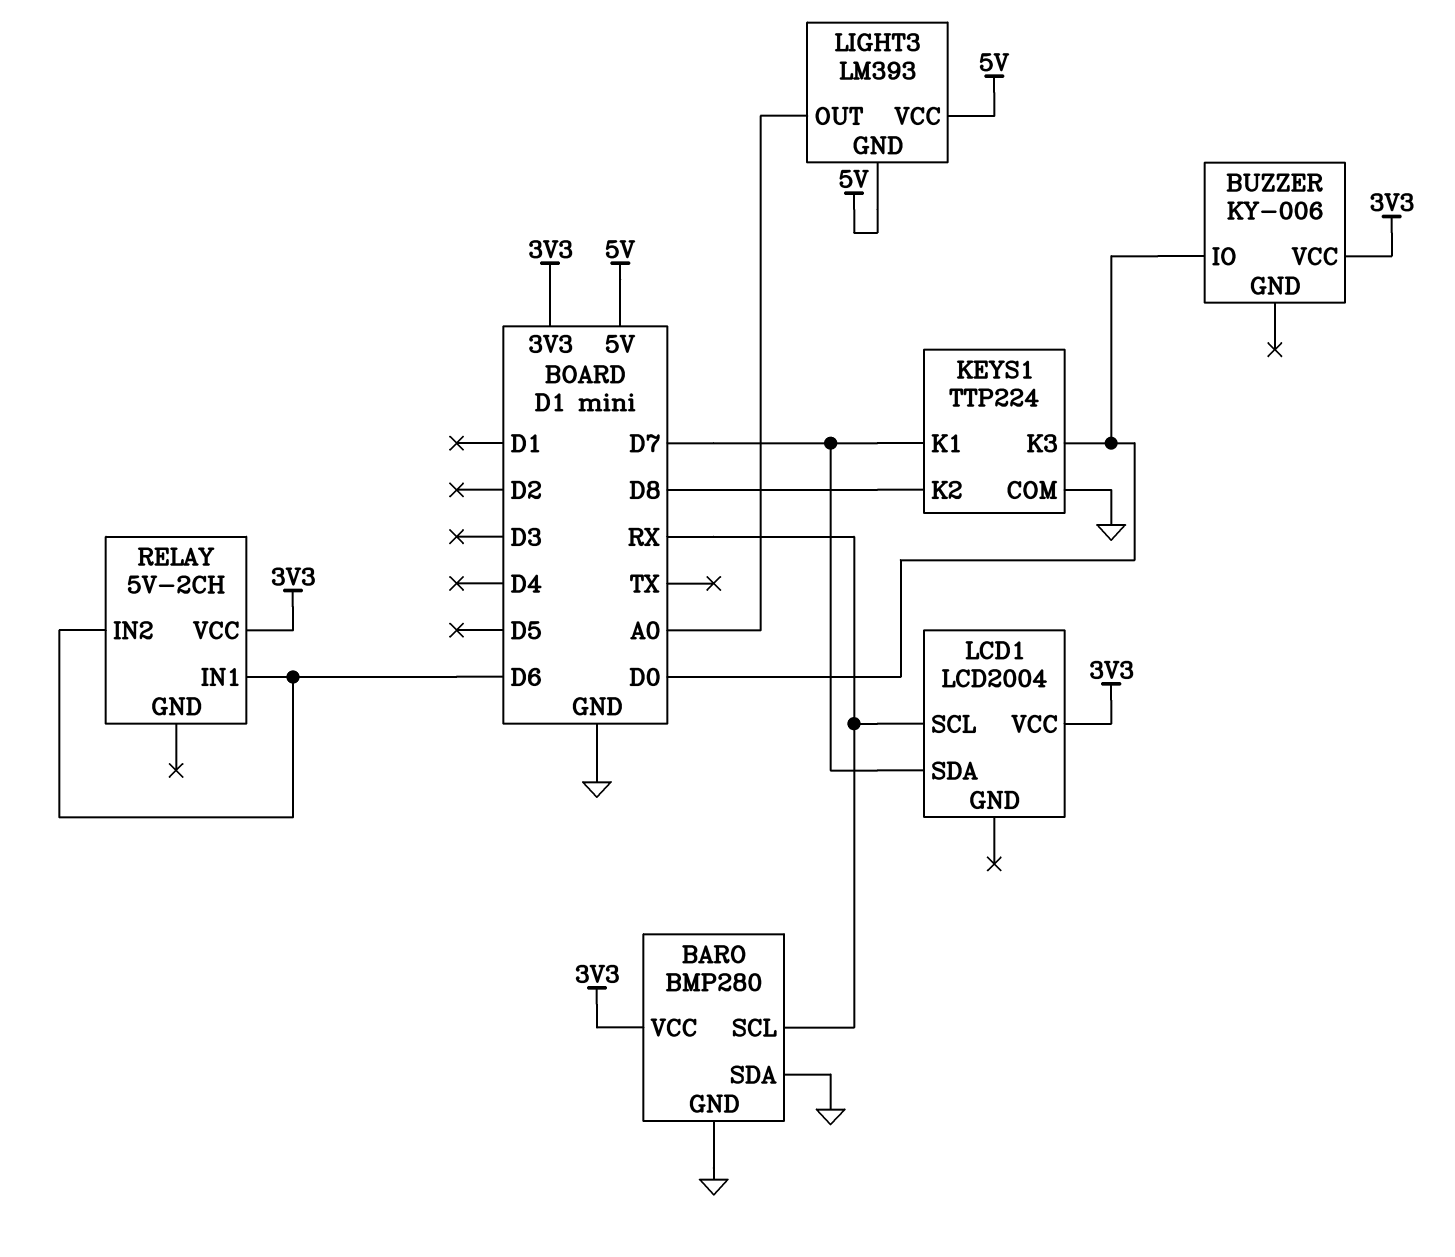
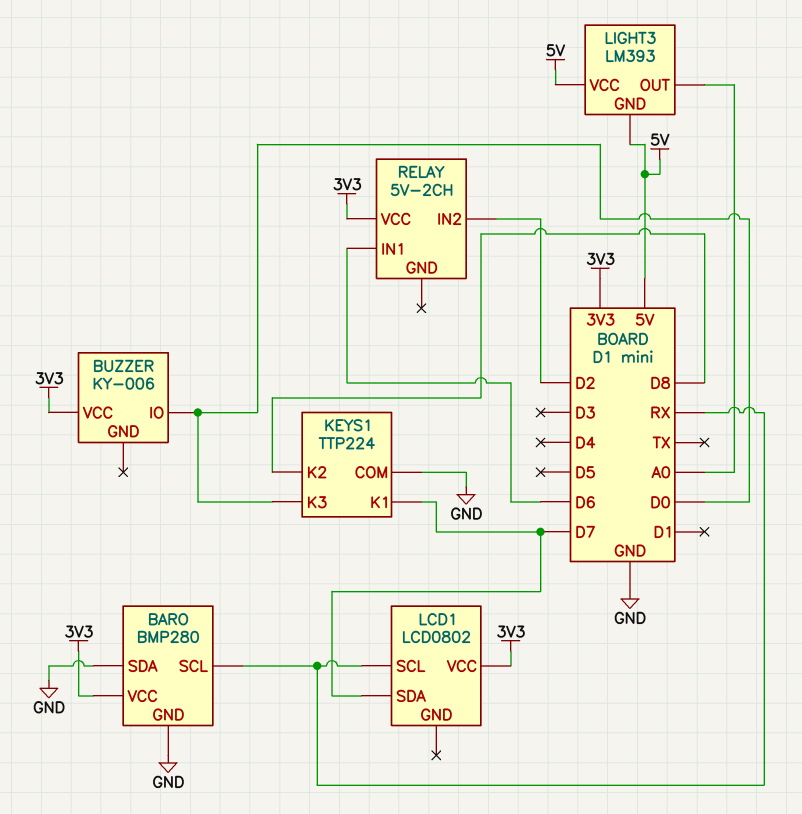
LCD1: LCD2004 -> LCD0802
RELAY pin IN2: D6 -> D2

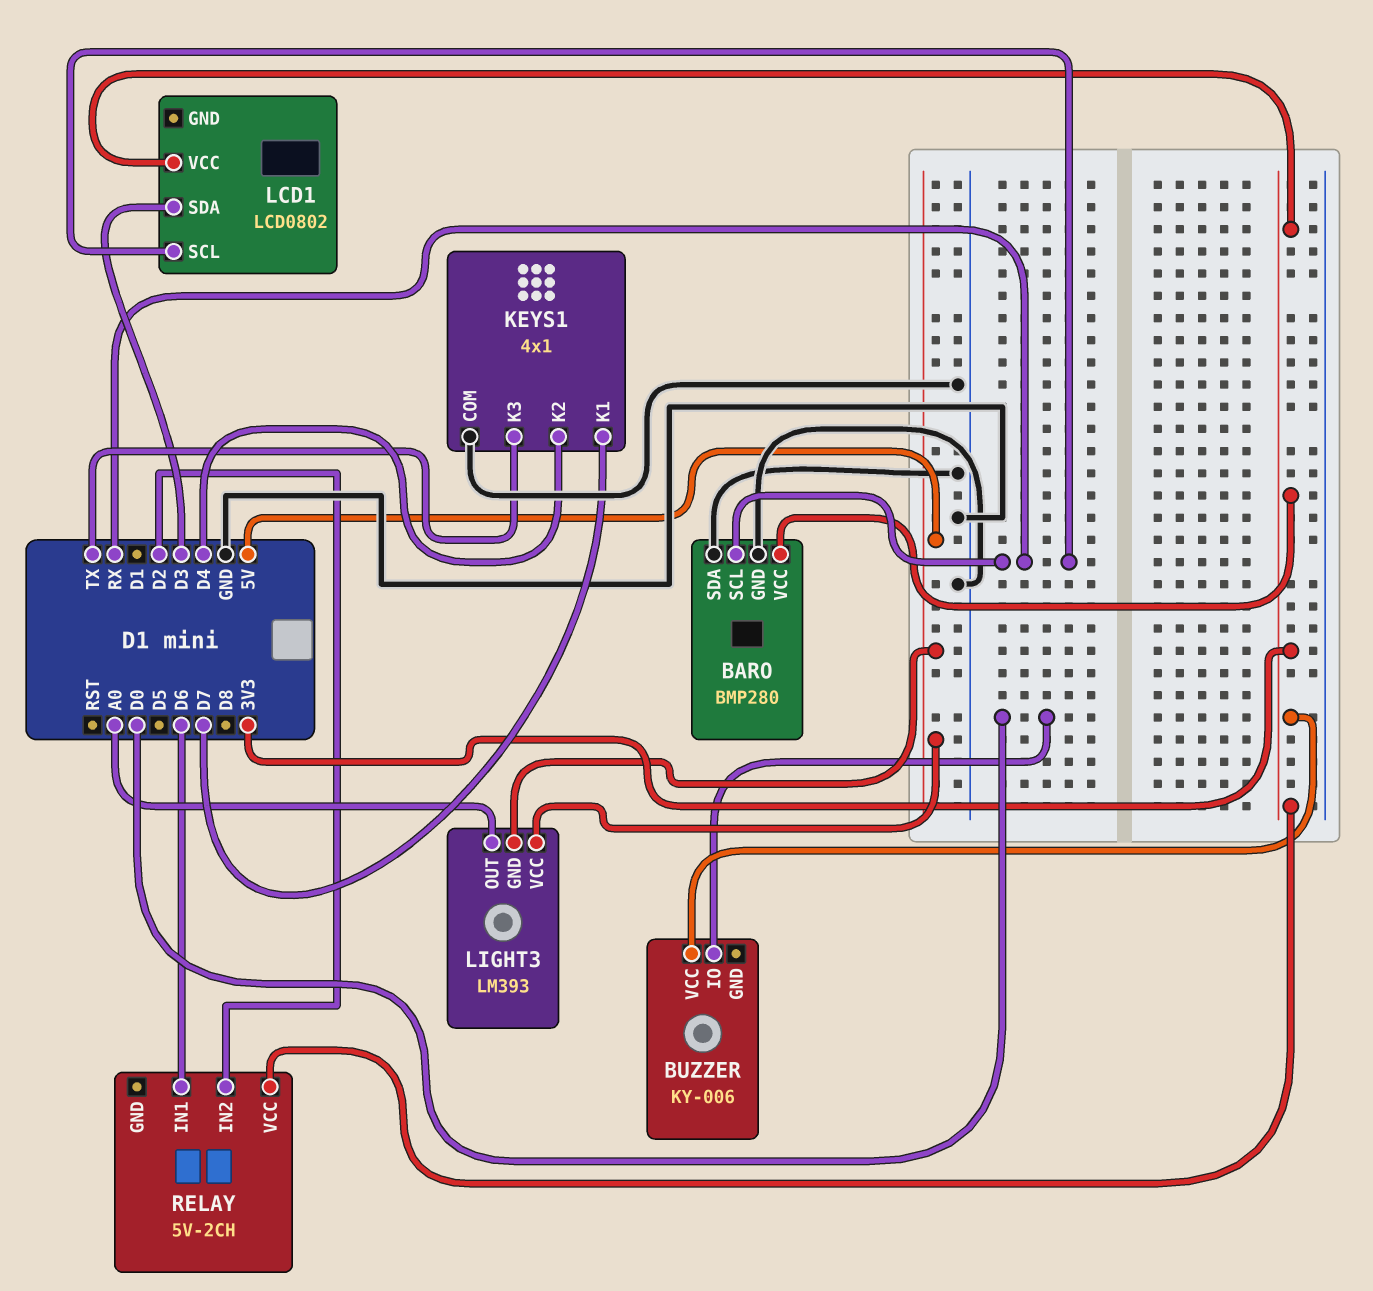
KEYS1: TTP224 -> 4x1
KEYS1 pin K2: D8 -> D4
KEYS1 pin K3: D0 -> TX
LCD1 pin SDA: D7 -> D3

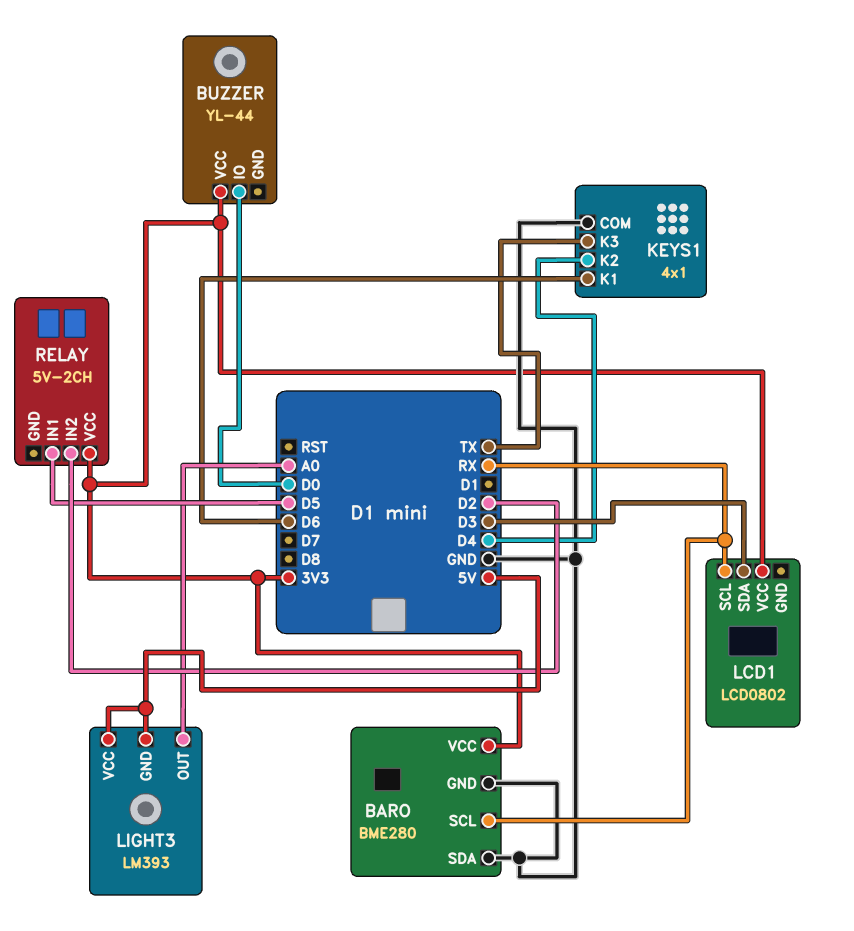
BARO: BMP280 -> BME280
BUZZER: KY-006 -> YL-44
KEYS1 pin K1: D7 -> D6
RELAY pin IN1: D6 -> D5

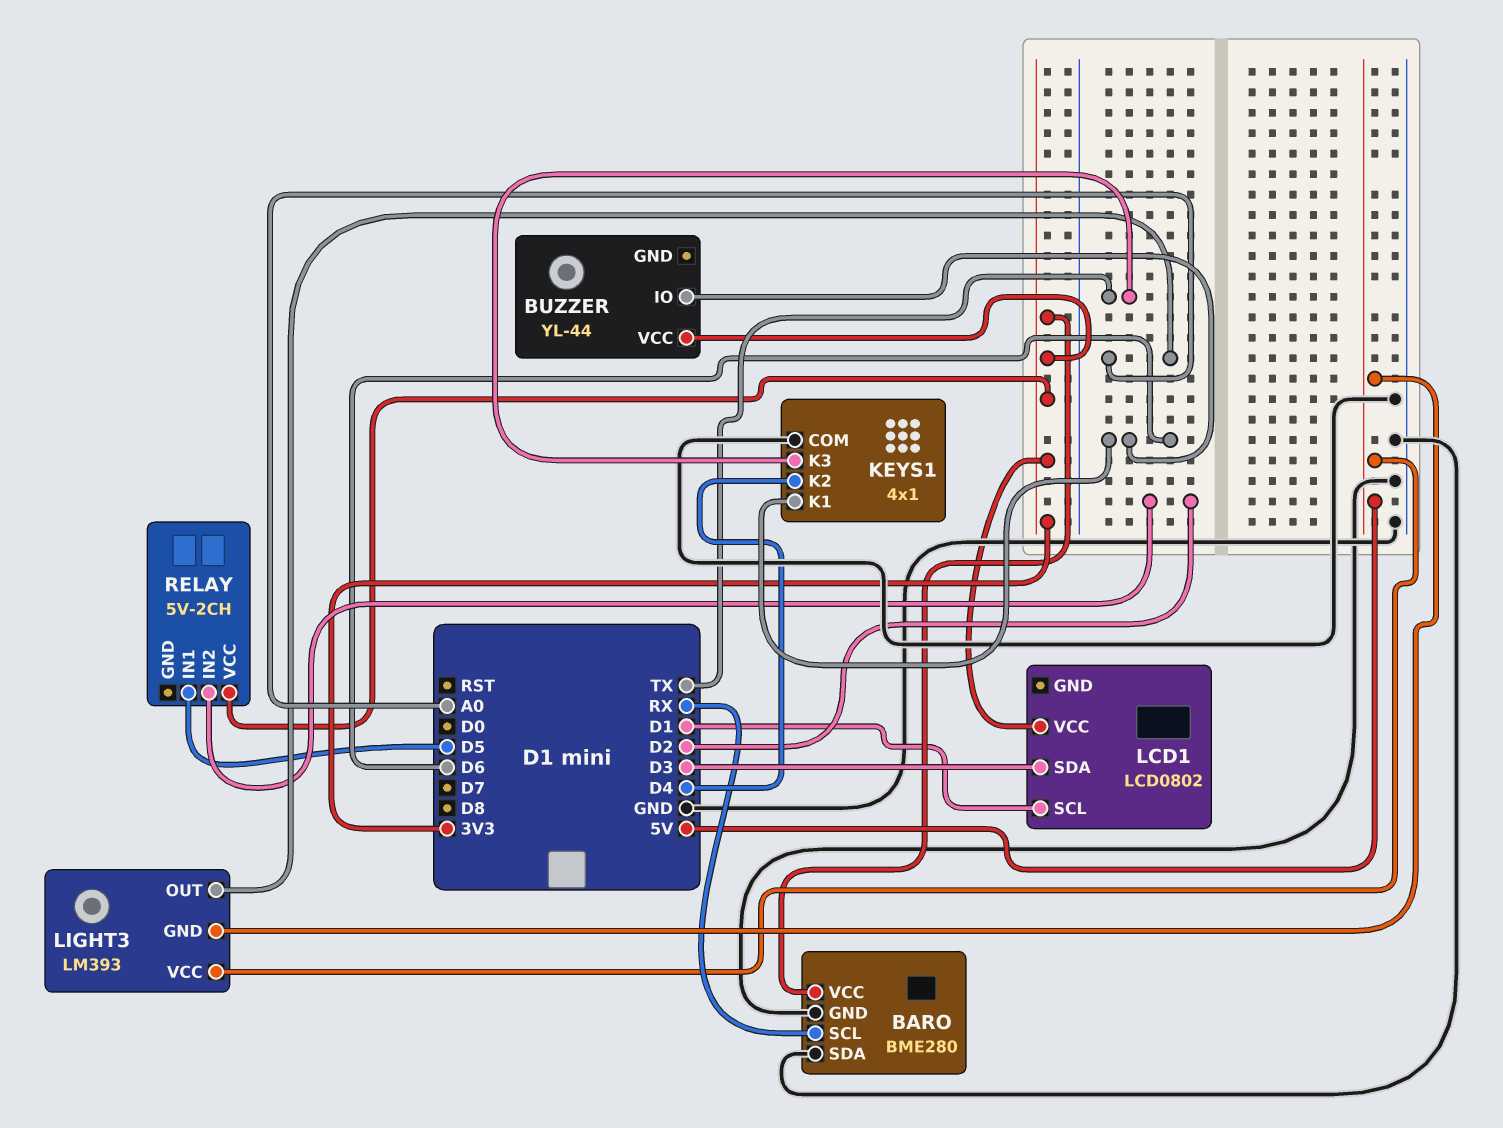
BUZZER pin IO: D0 -> D6
LCD1 pin SCL: RX -> D1

